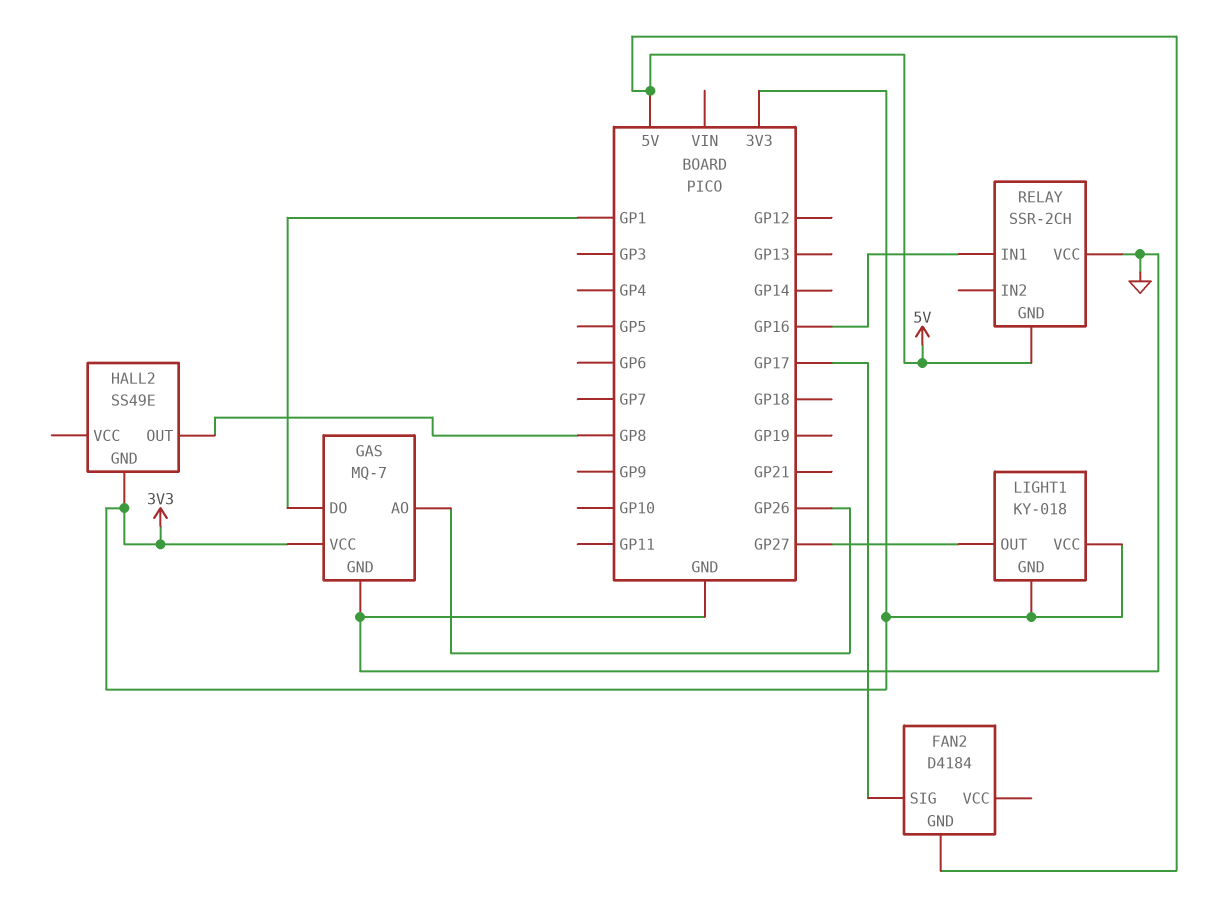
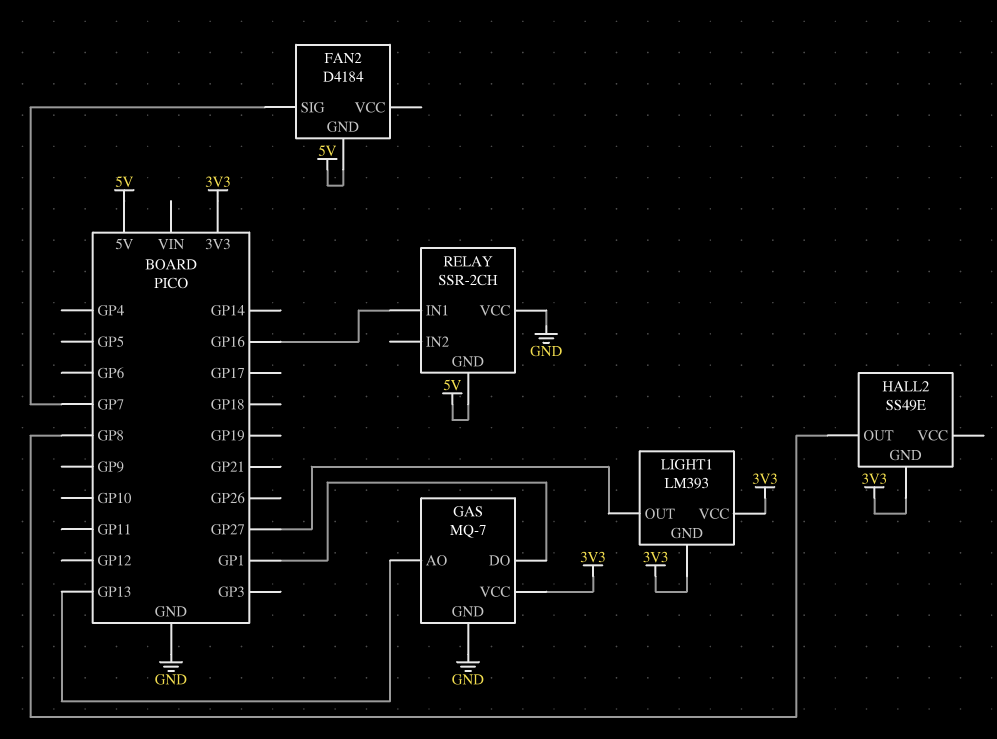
FAN2 pin SIG: GP17 -> GP7
GAS pin AO: GP26 -> GP13
LIGHT1: KY-018 -> LM393

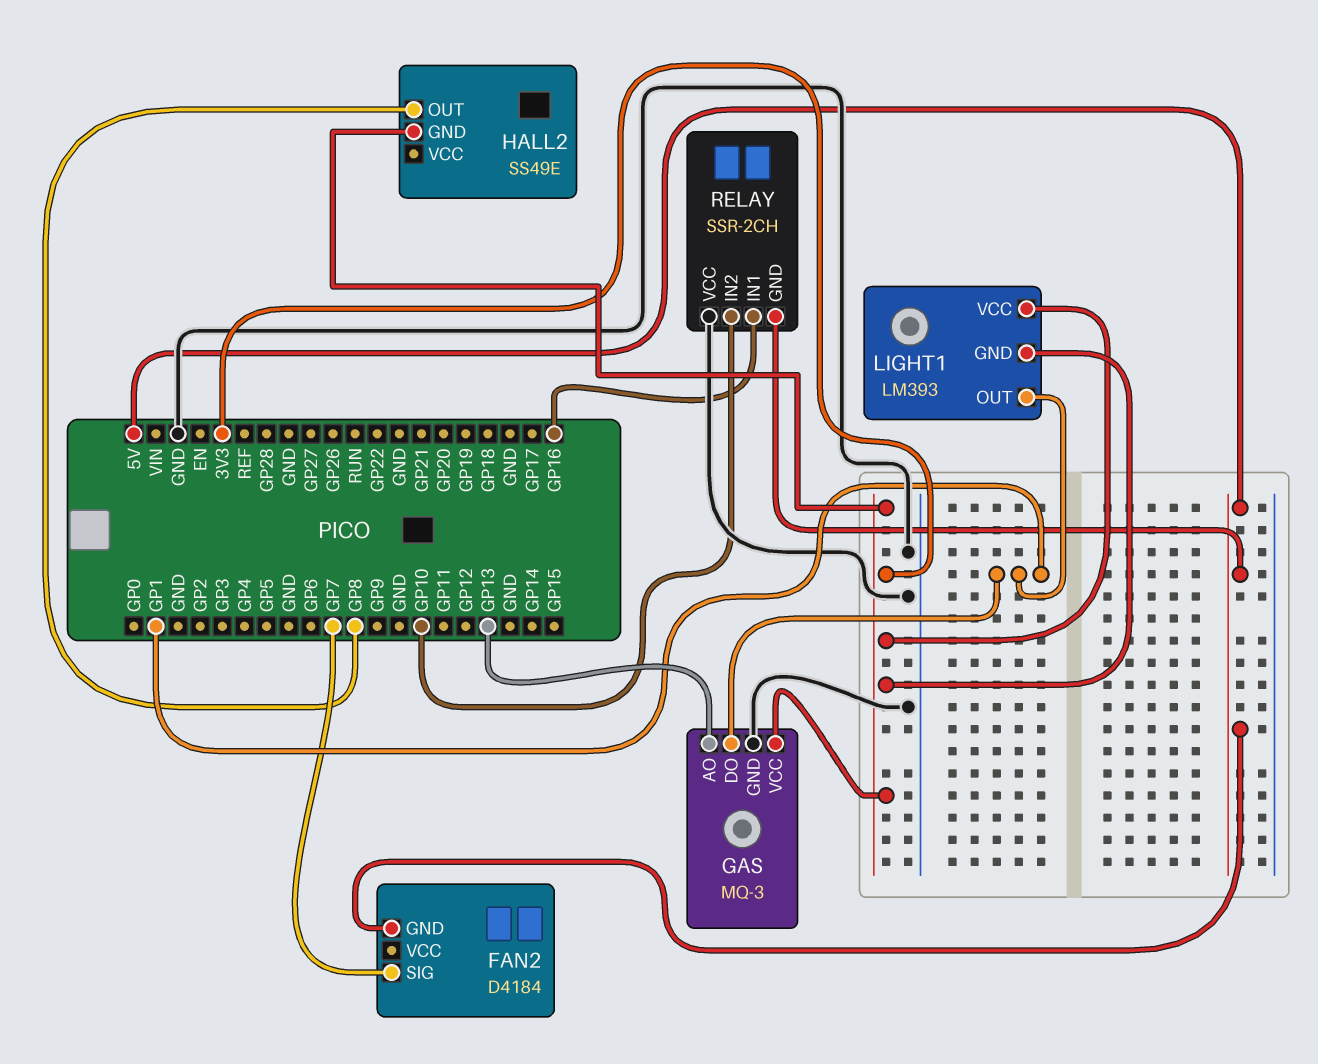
GAS: MQ-7 -> MQ-3
LIGHT1 pin OUT: GP27 -> GP1
RELAY pin IN2: none -> GP10

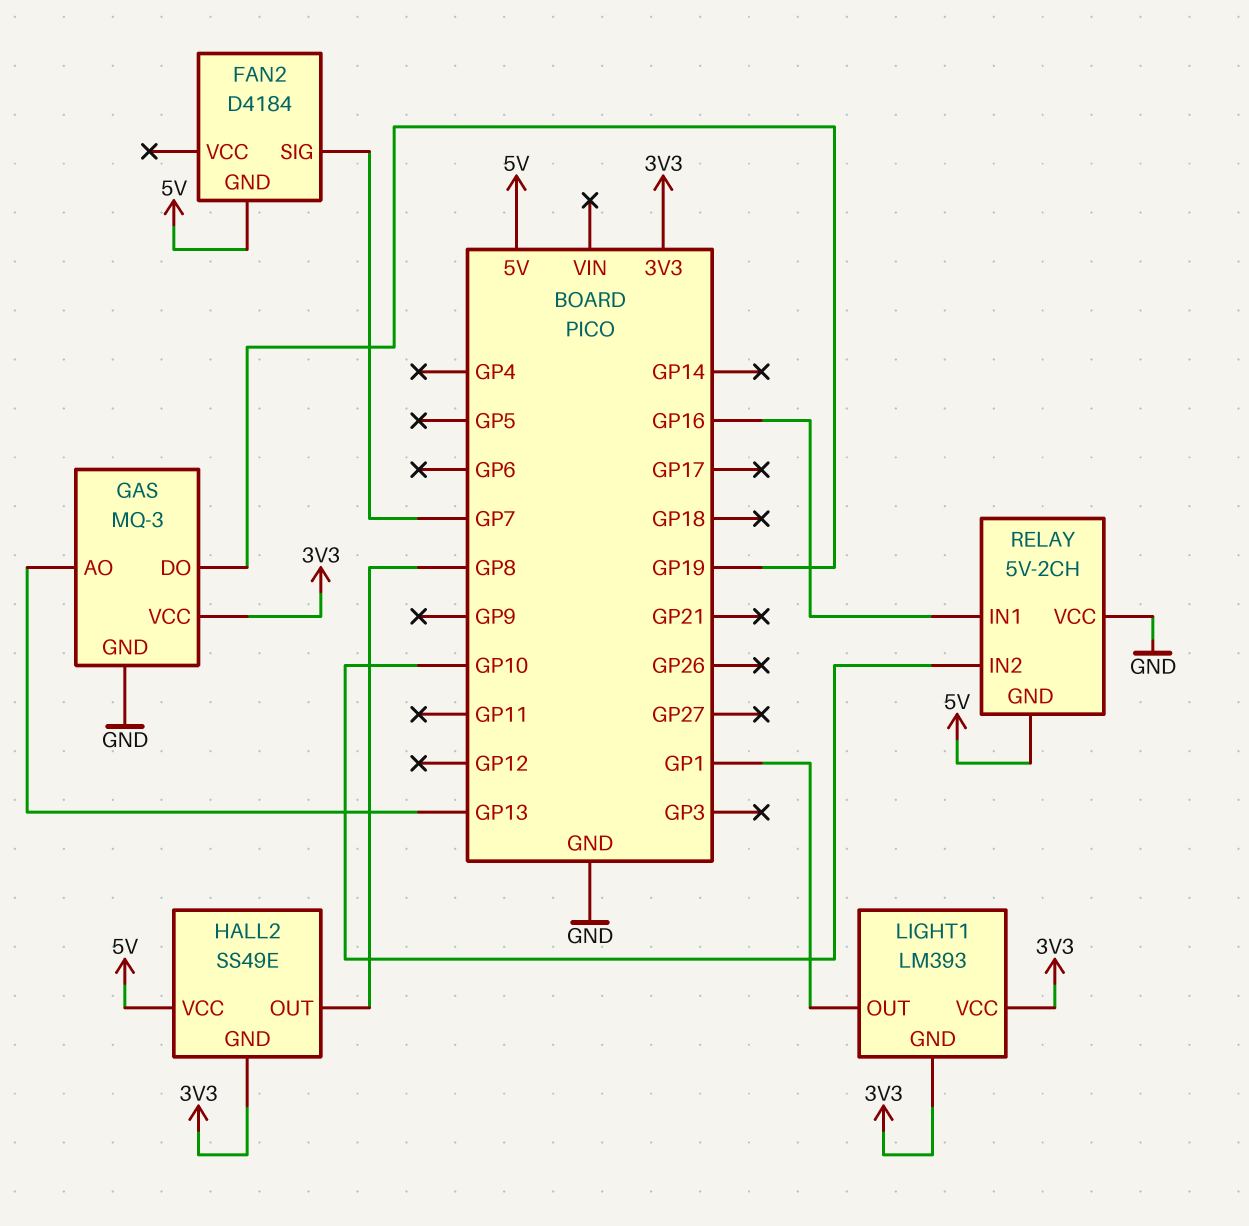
GAS pin DO: GP1 -> GP19
HALL2 pin VCC: none -> 5V
RELAY: SSR-2CH -> 5V-2CH

